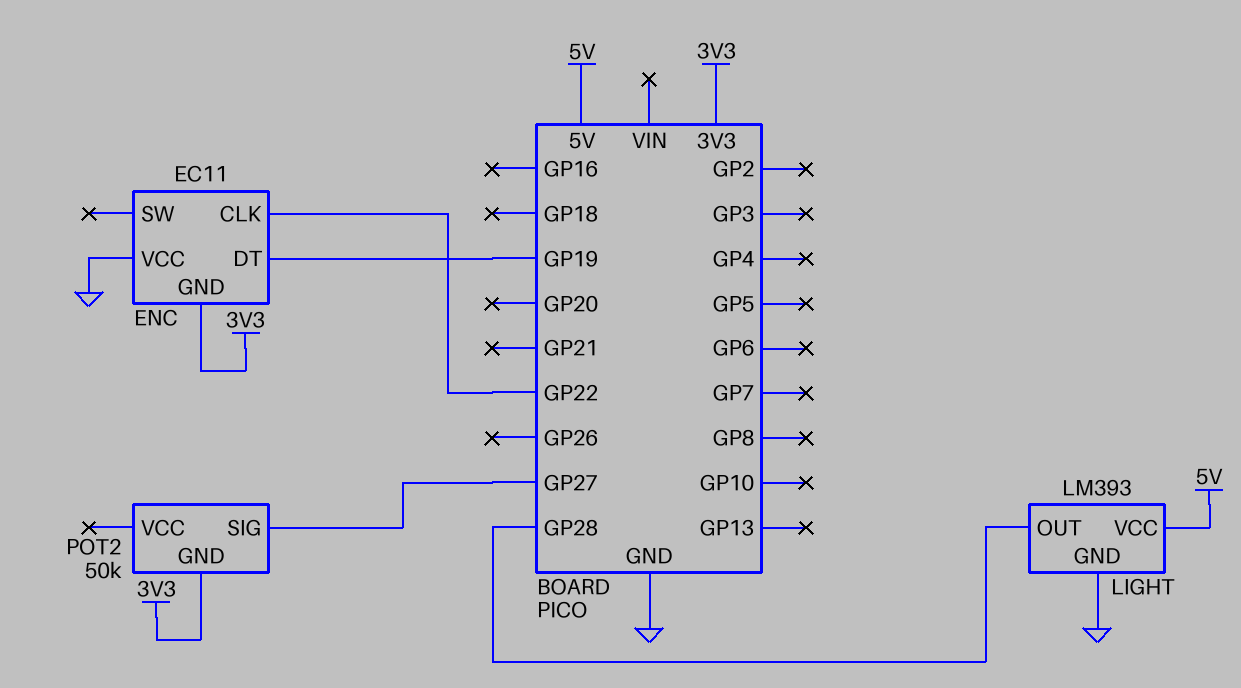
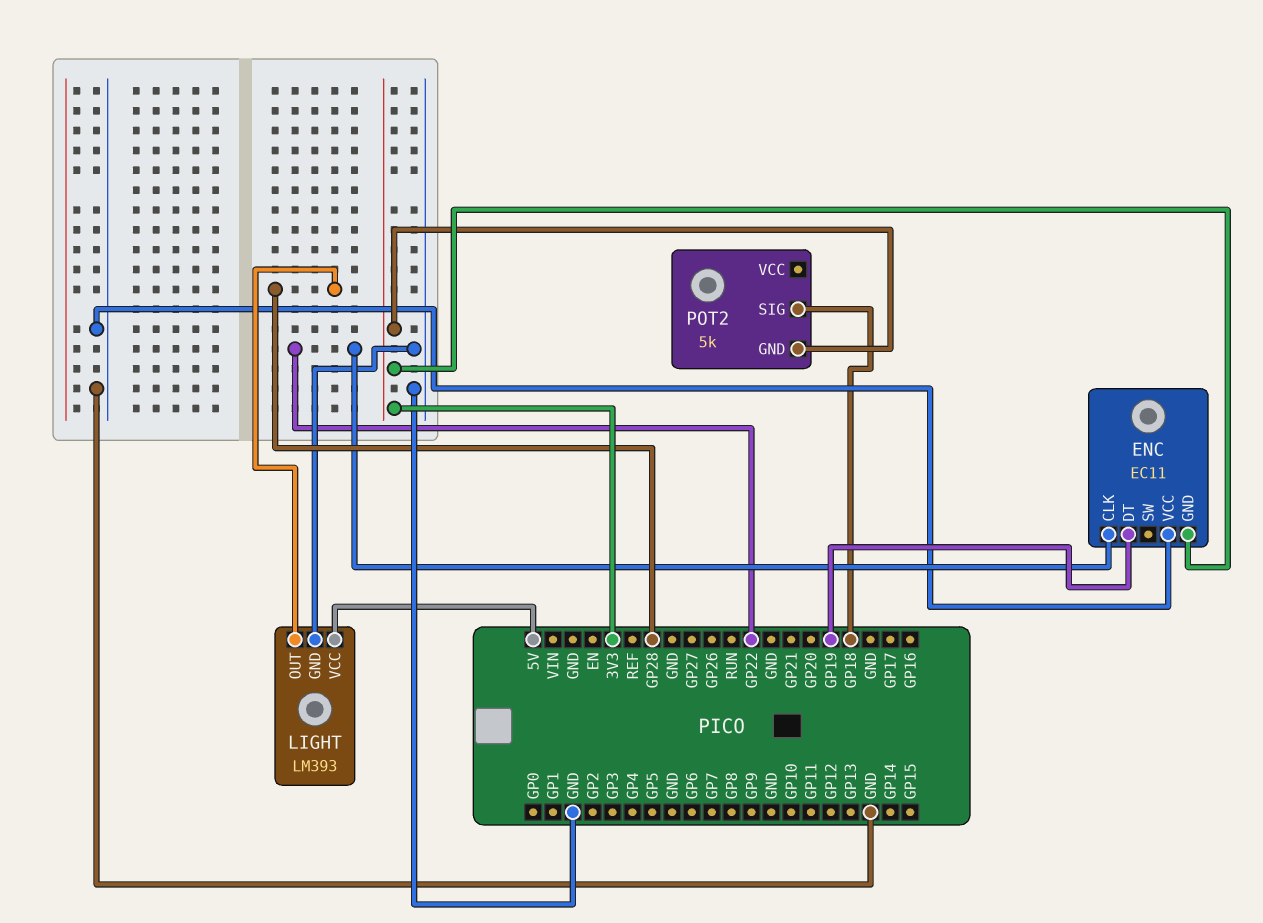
POT2: 50k -> 5k
POT2 pin SIG: GP27 -> GP18

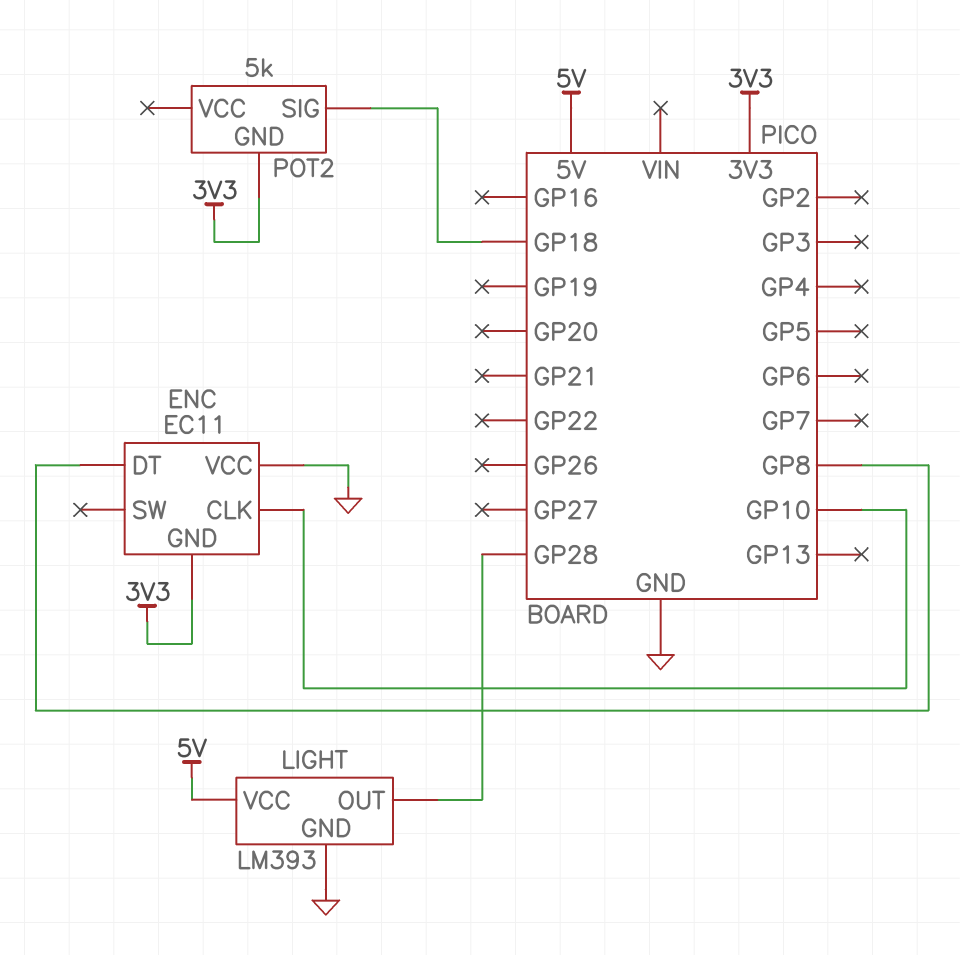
ENC pin CLK: GP22 -> GP10
ENC pin DT: GP19 -> GP8

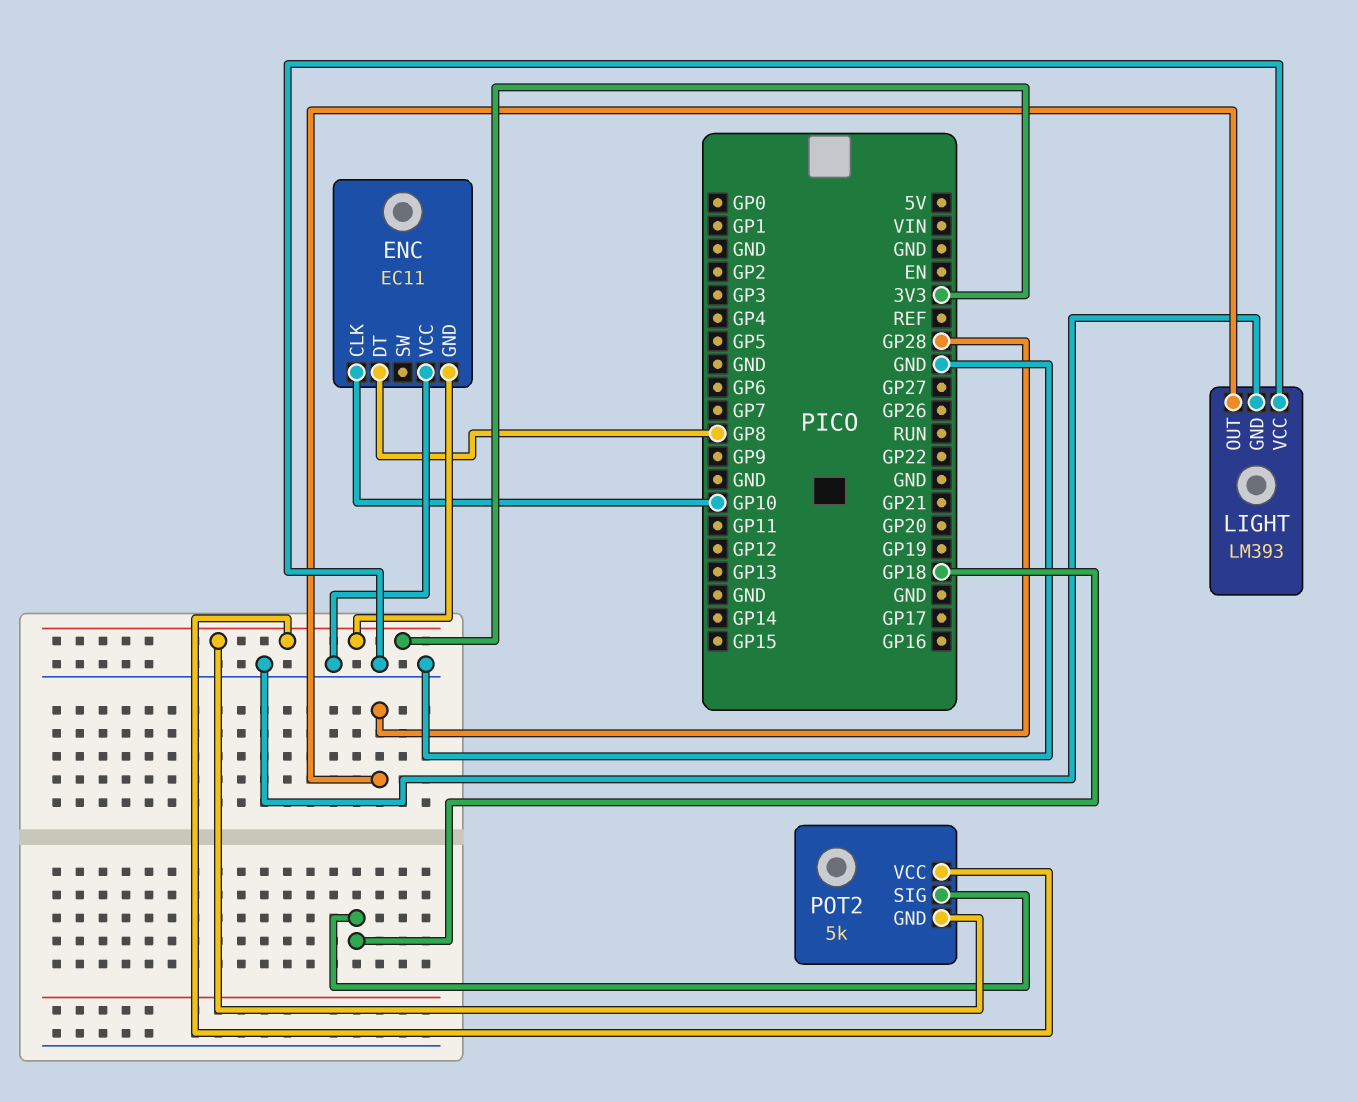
LIGHT pin VCC: 5V -> GND
POT2 pin VCC: none -> 3V3

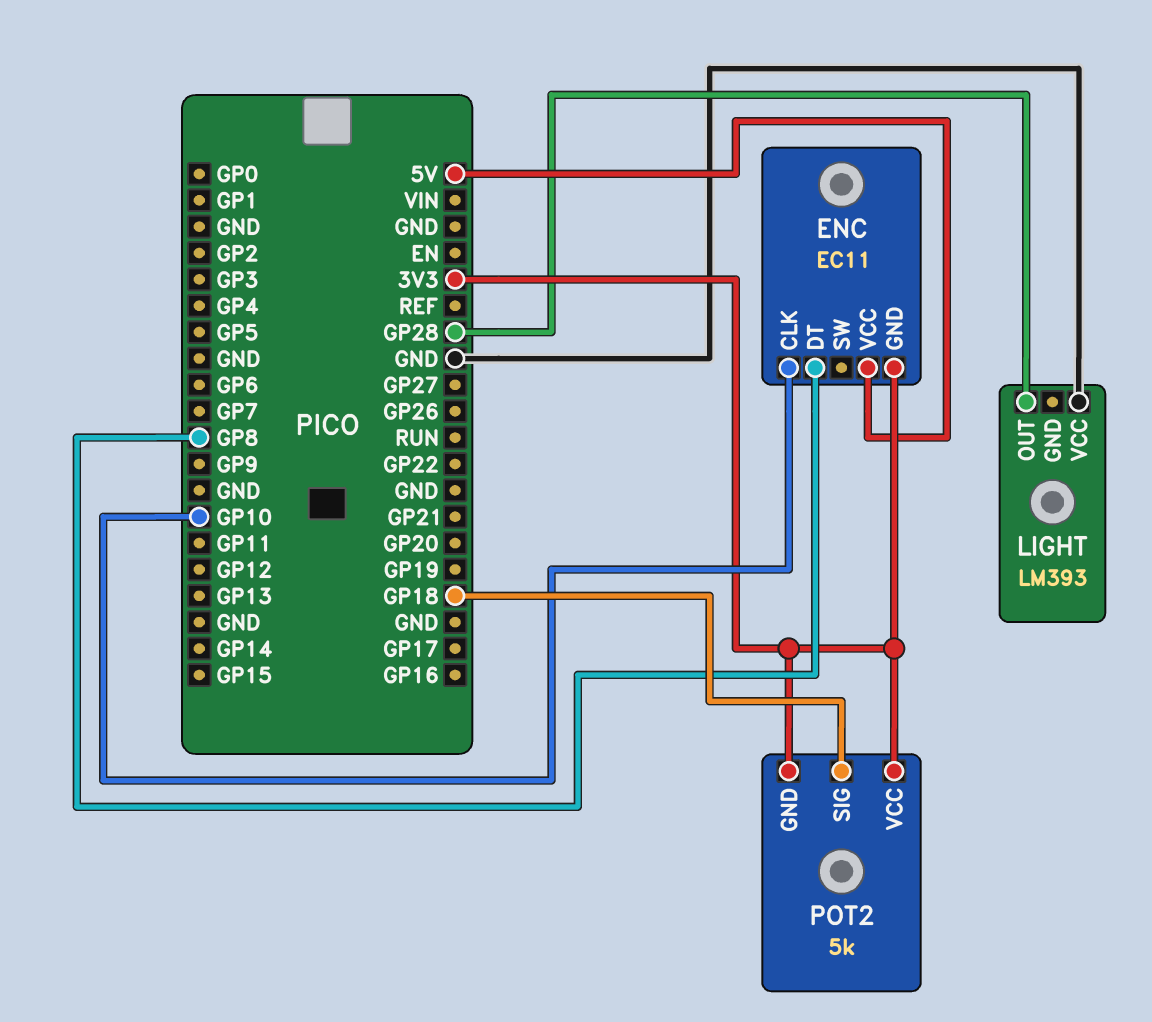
ENC pin VCC: GND -> 5V
LIGHT pin GND: GND -> none

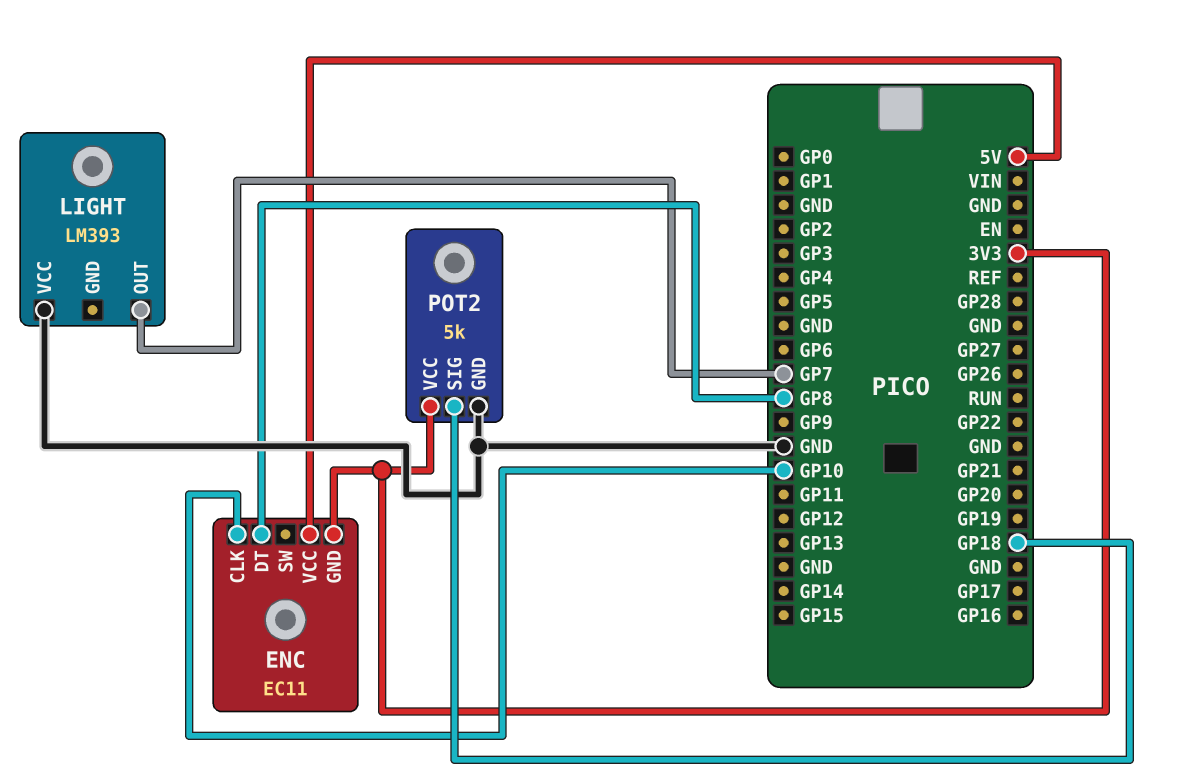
LIGHT pin OUT: GP28 -> GP7
POT2 pin GND: 3V3 -> GND

